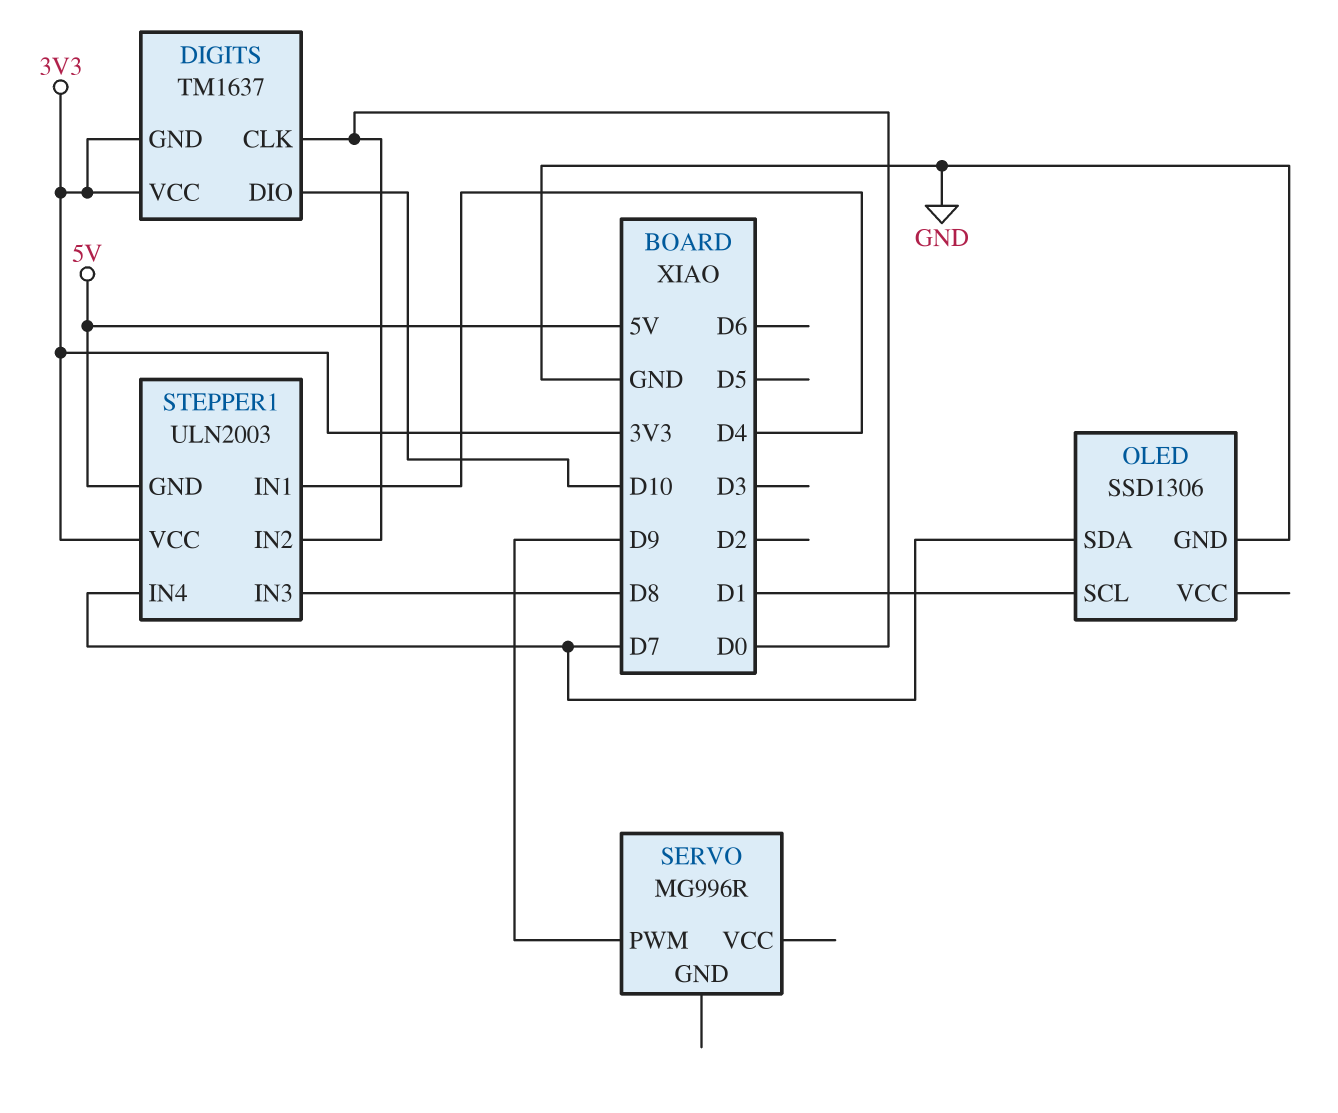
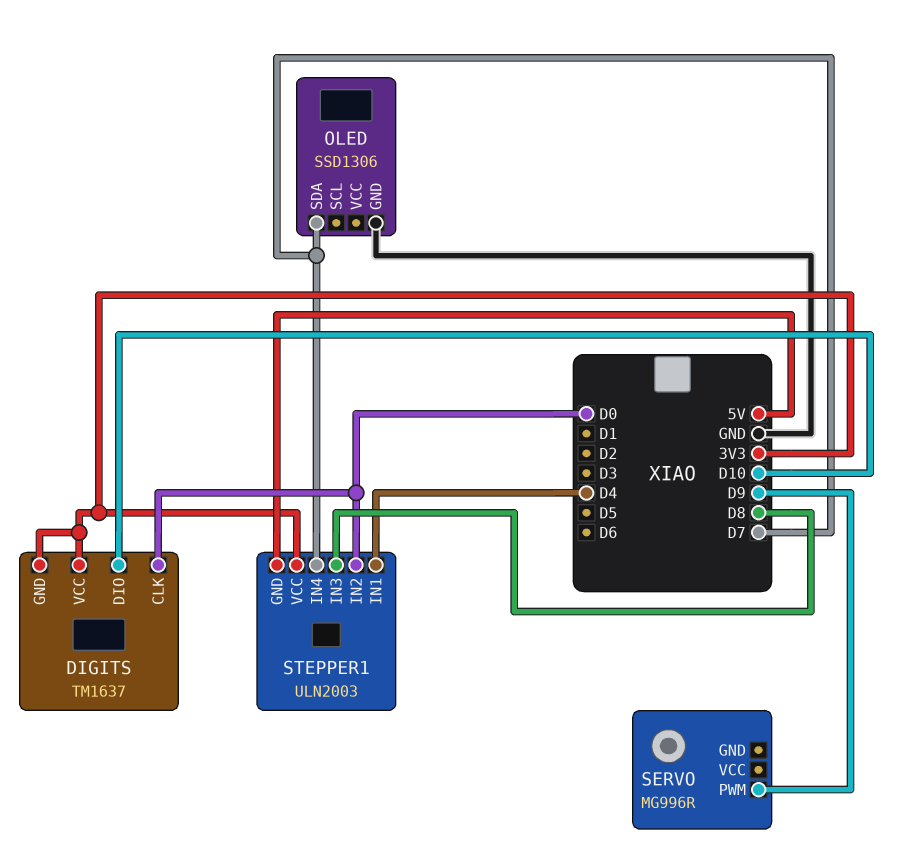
OLED pin SCL: D1 -> none

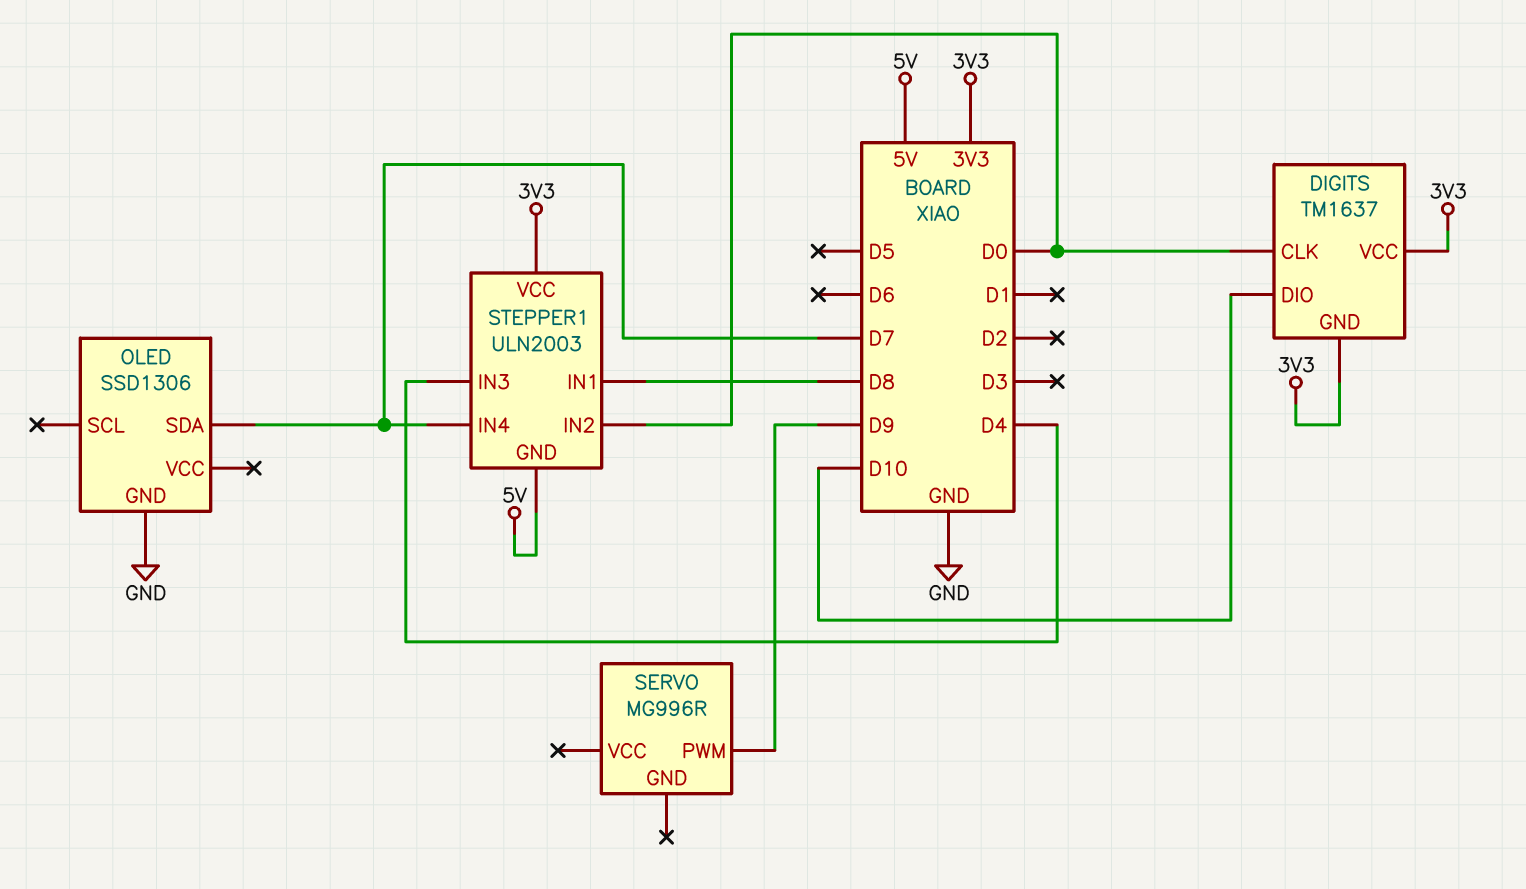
STEPPER1 pin IN1: D4 -> D8
STEPPER1 pin IN3: D8 -> D4

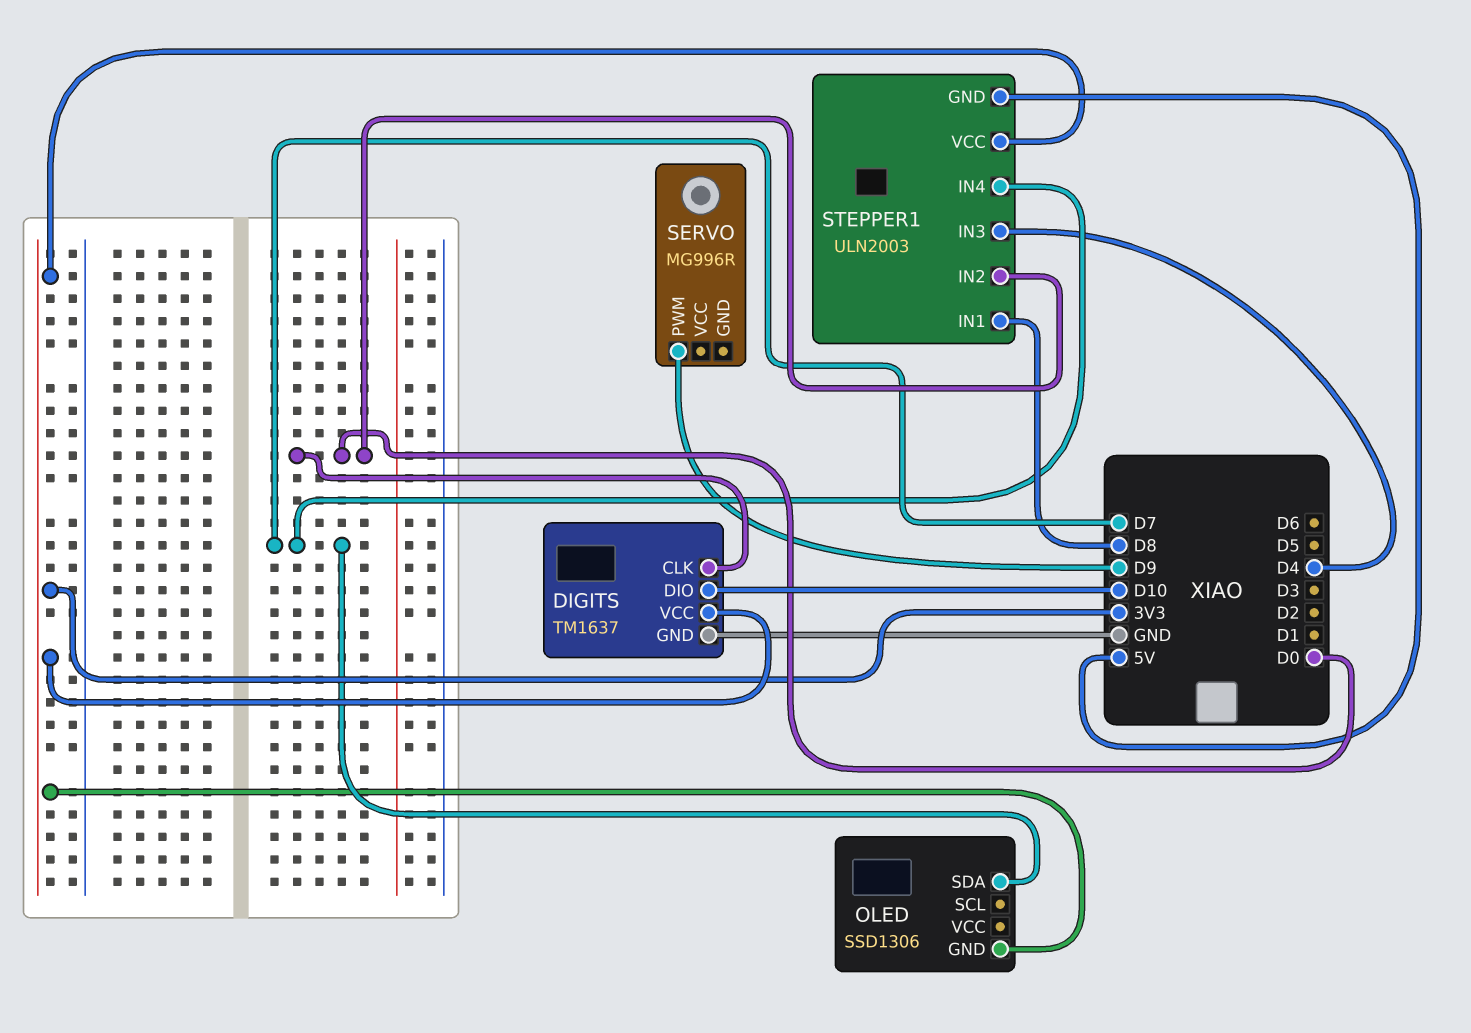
DIGITS pin GND: 3V3 -> GND
OLED pin GND: GND -> 3V3

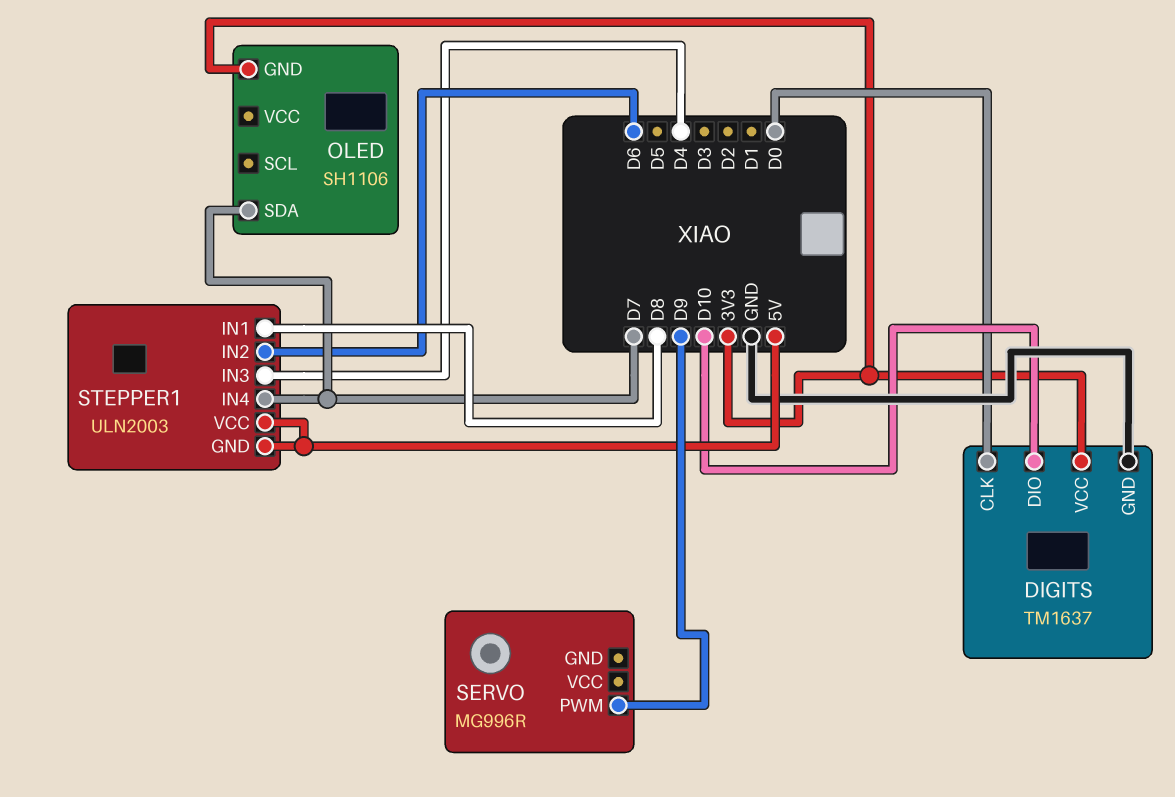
OLED: SSD1306 -> SH1106
STEPPER1 pin IN2: D0 -> D6
STEPPER1 pin VCC: 3V3 -> 5V

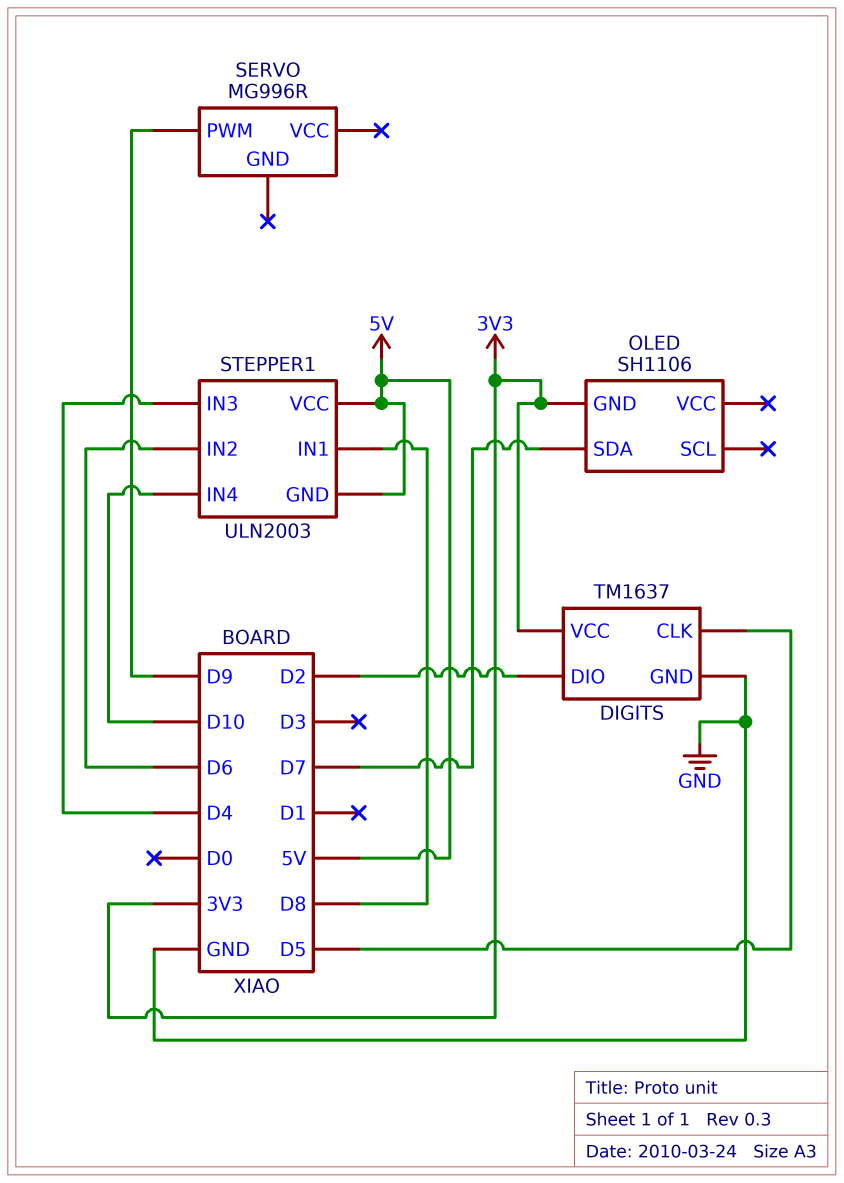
DIGITS pin CLK: D0 -> D5
DIGITS pin DIO: D10 -> D2
STEPPER1 pin IN4: D7 -> D10

